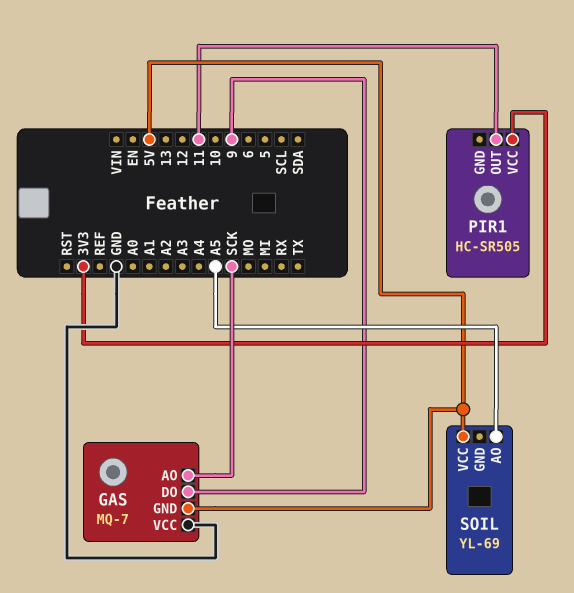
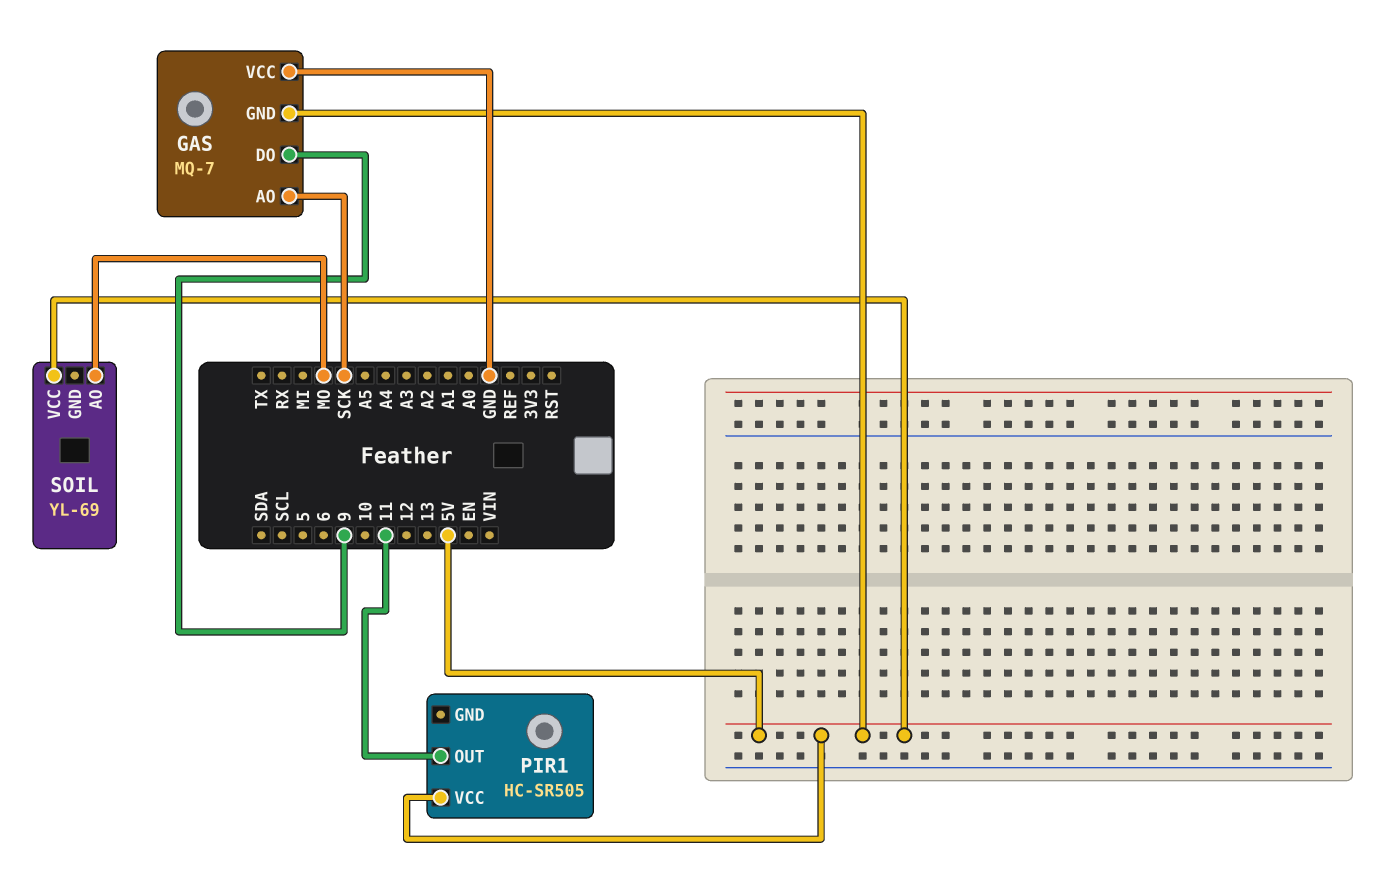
PIR1 pin VCC: 3V3 -> 5V
SOIL pin AO: A5 -> MO

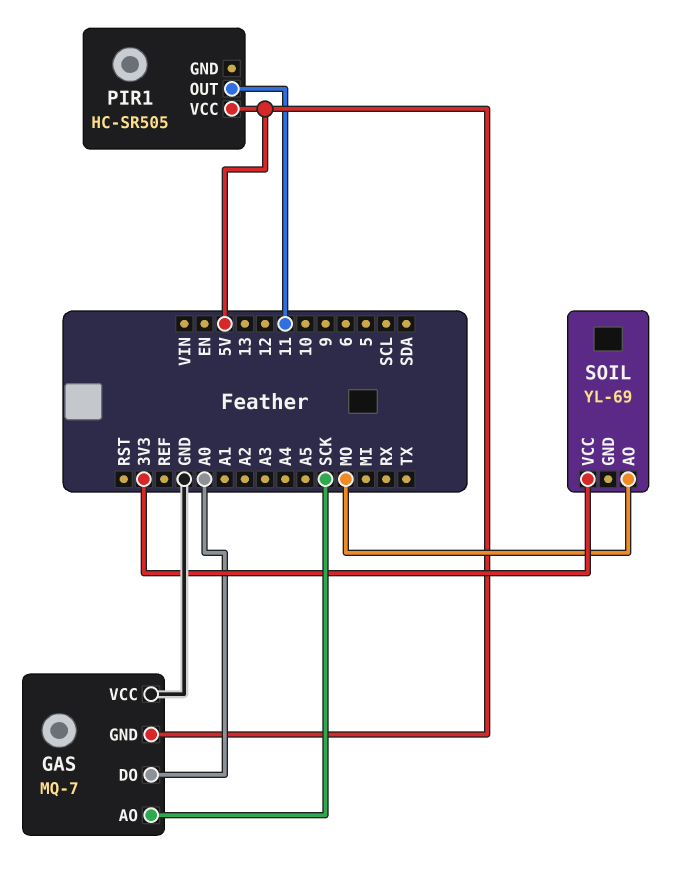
GAS pin DO: 9 -> A0
SOIL pin VCC: 5V -> 3V3

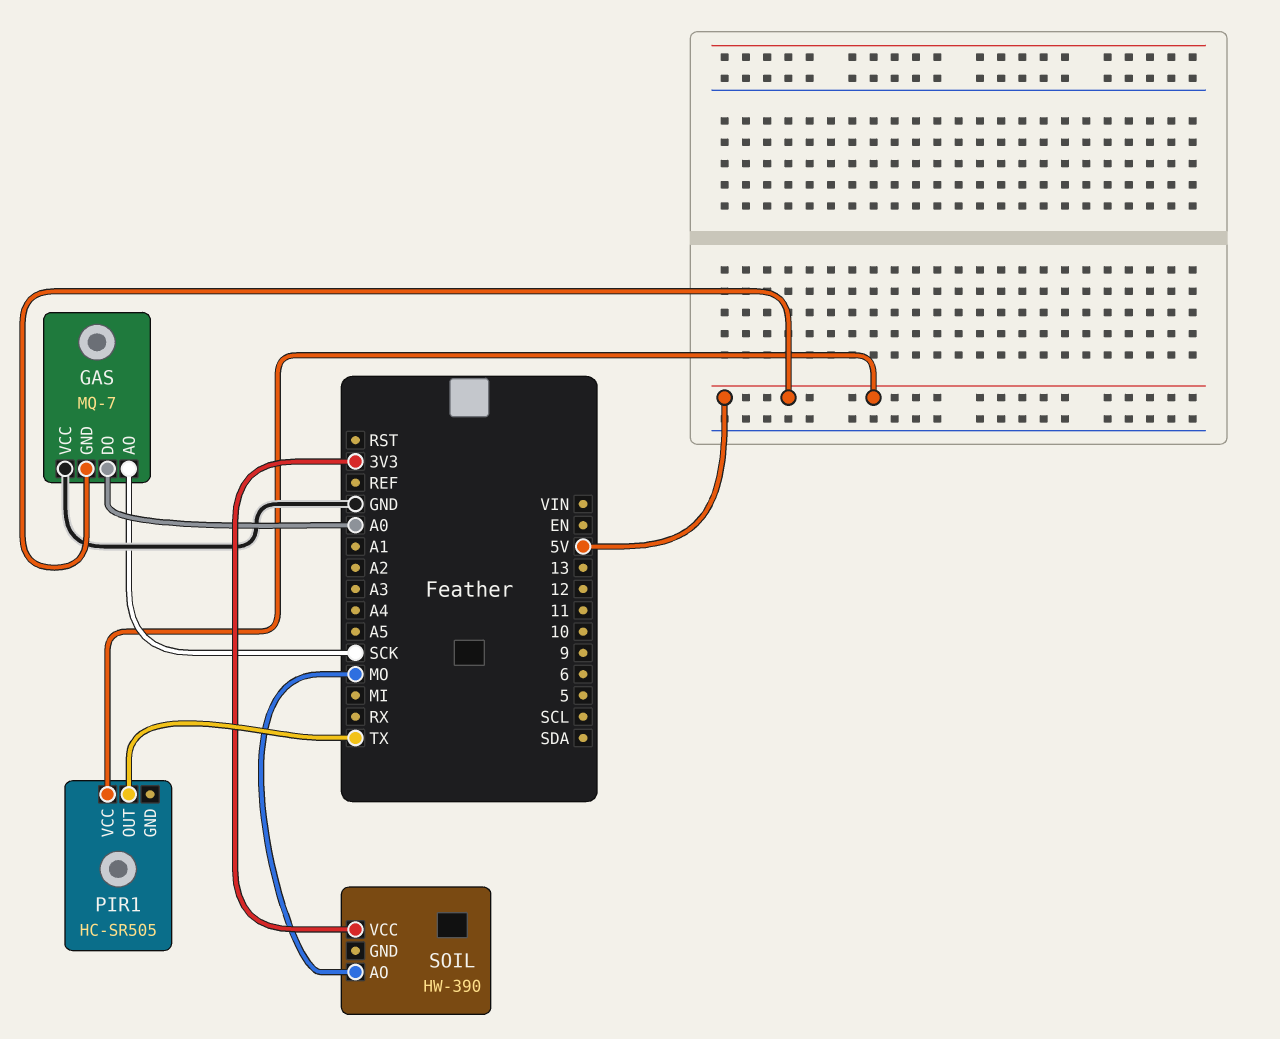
PIR1 pin OUT: 11 -> TX
SOIL: YL-69 -> HW-390

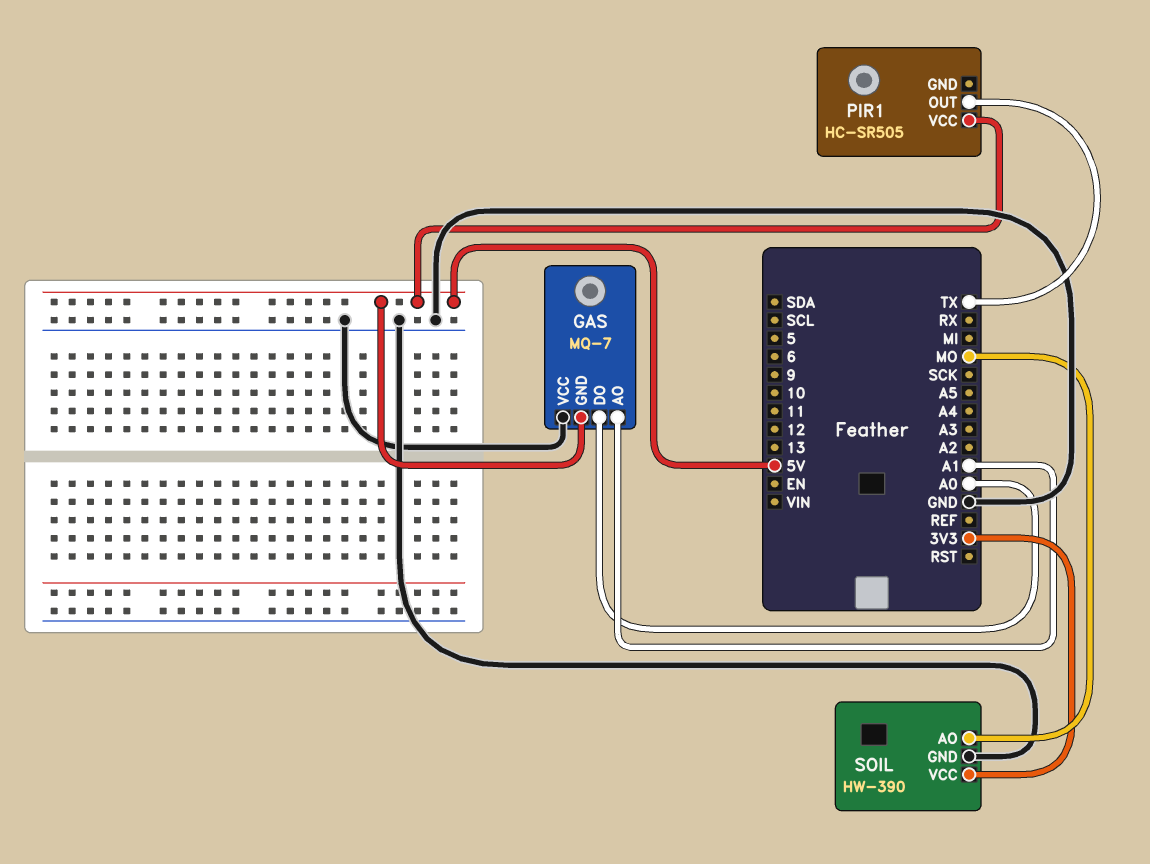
GAS pin AO: SCK -> A1
SOIL pin GND: none -> GND

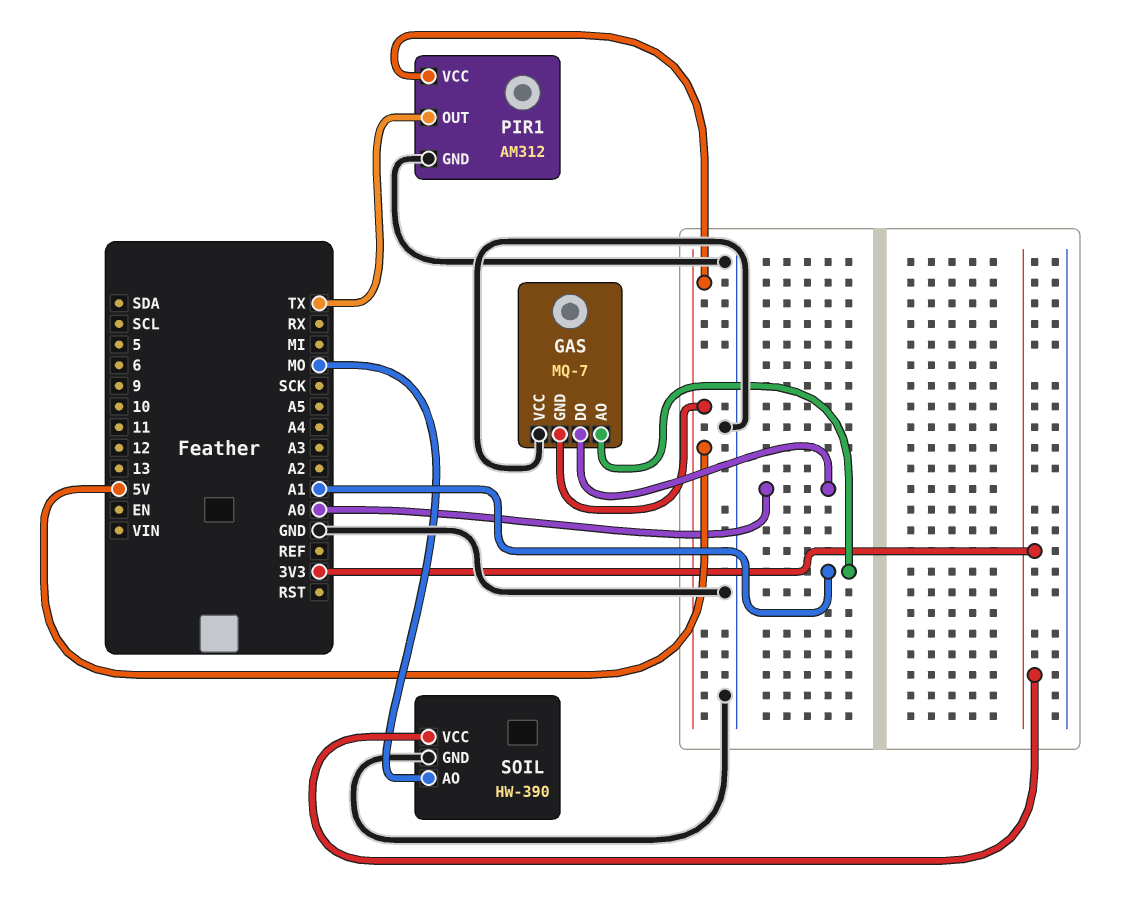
PIR1: HC-SR505 -> AM312
PIR1 pin GND: none -> GND

